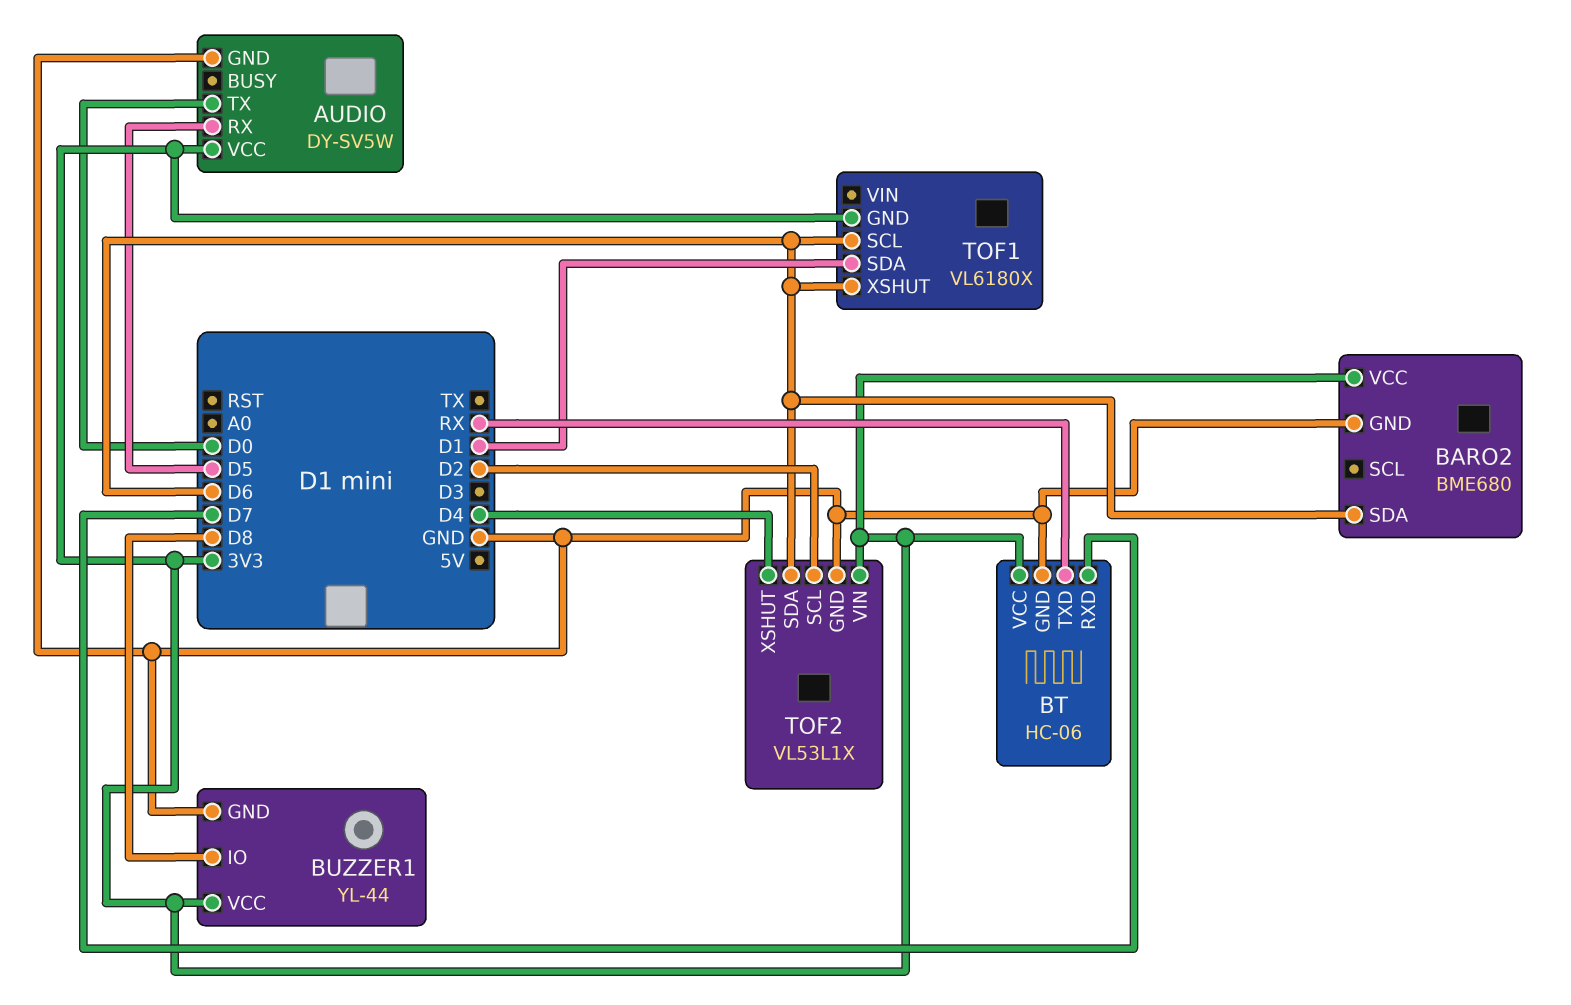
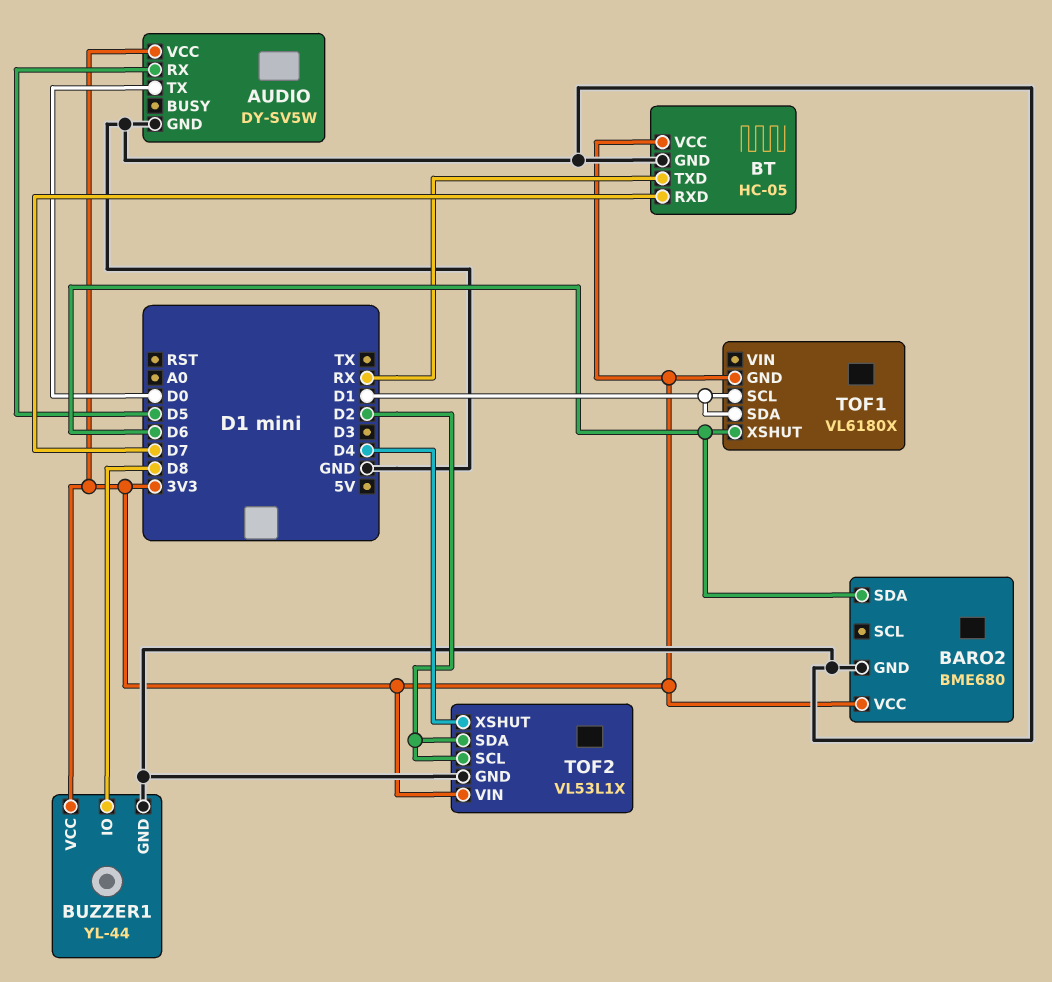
BT: HC-06 -> HC-05
TOF1 pin SCL: D6 -> D1
TOF2 pin SDA: D6 -> D2

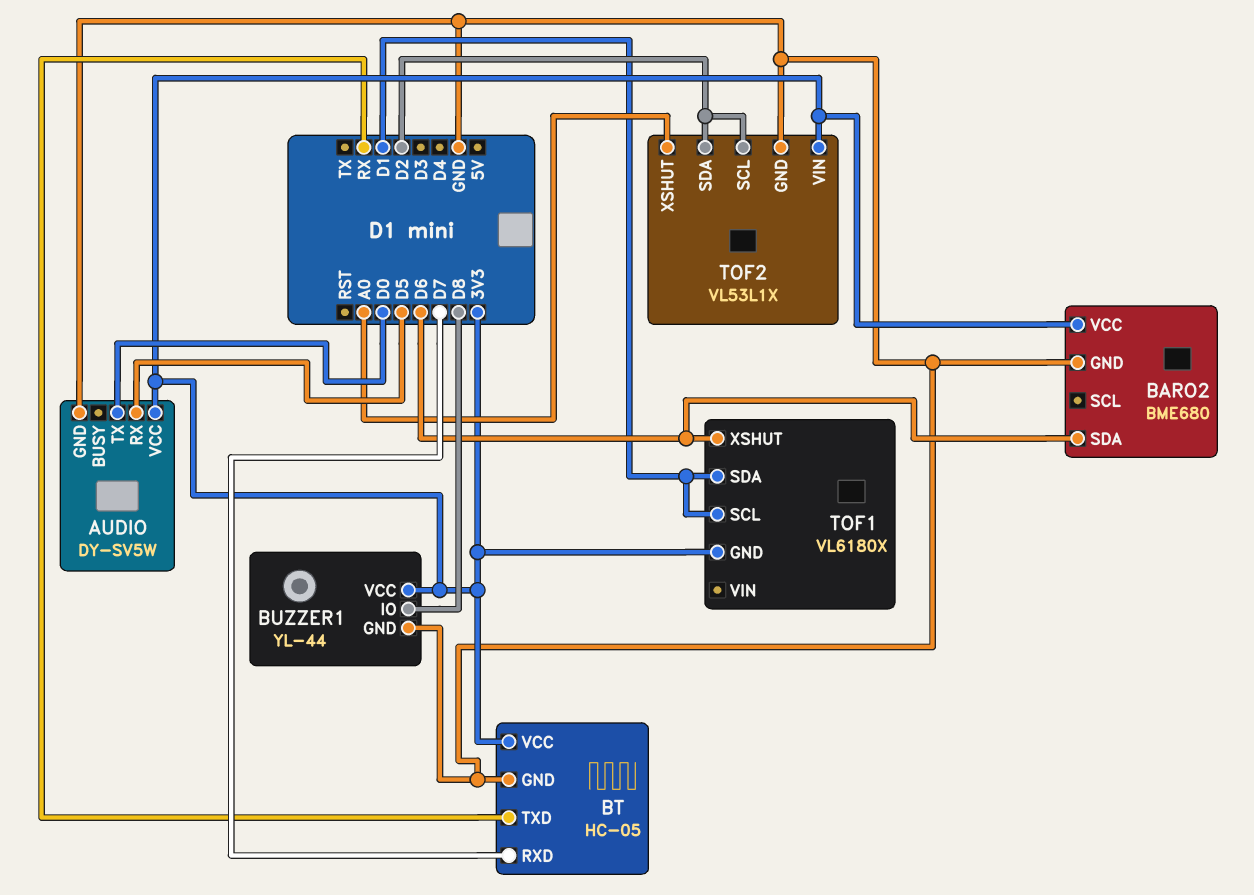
TOF2 pin XSHUT: D4 -> A0

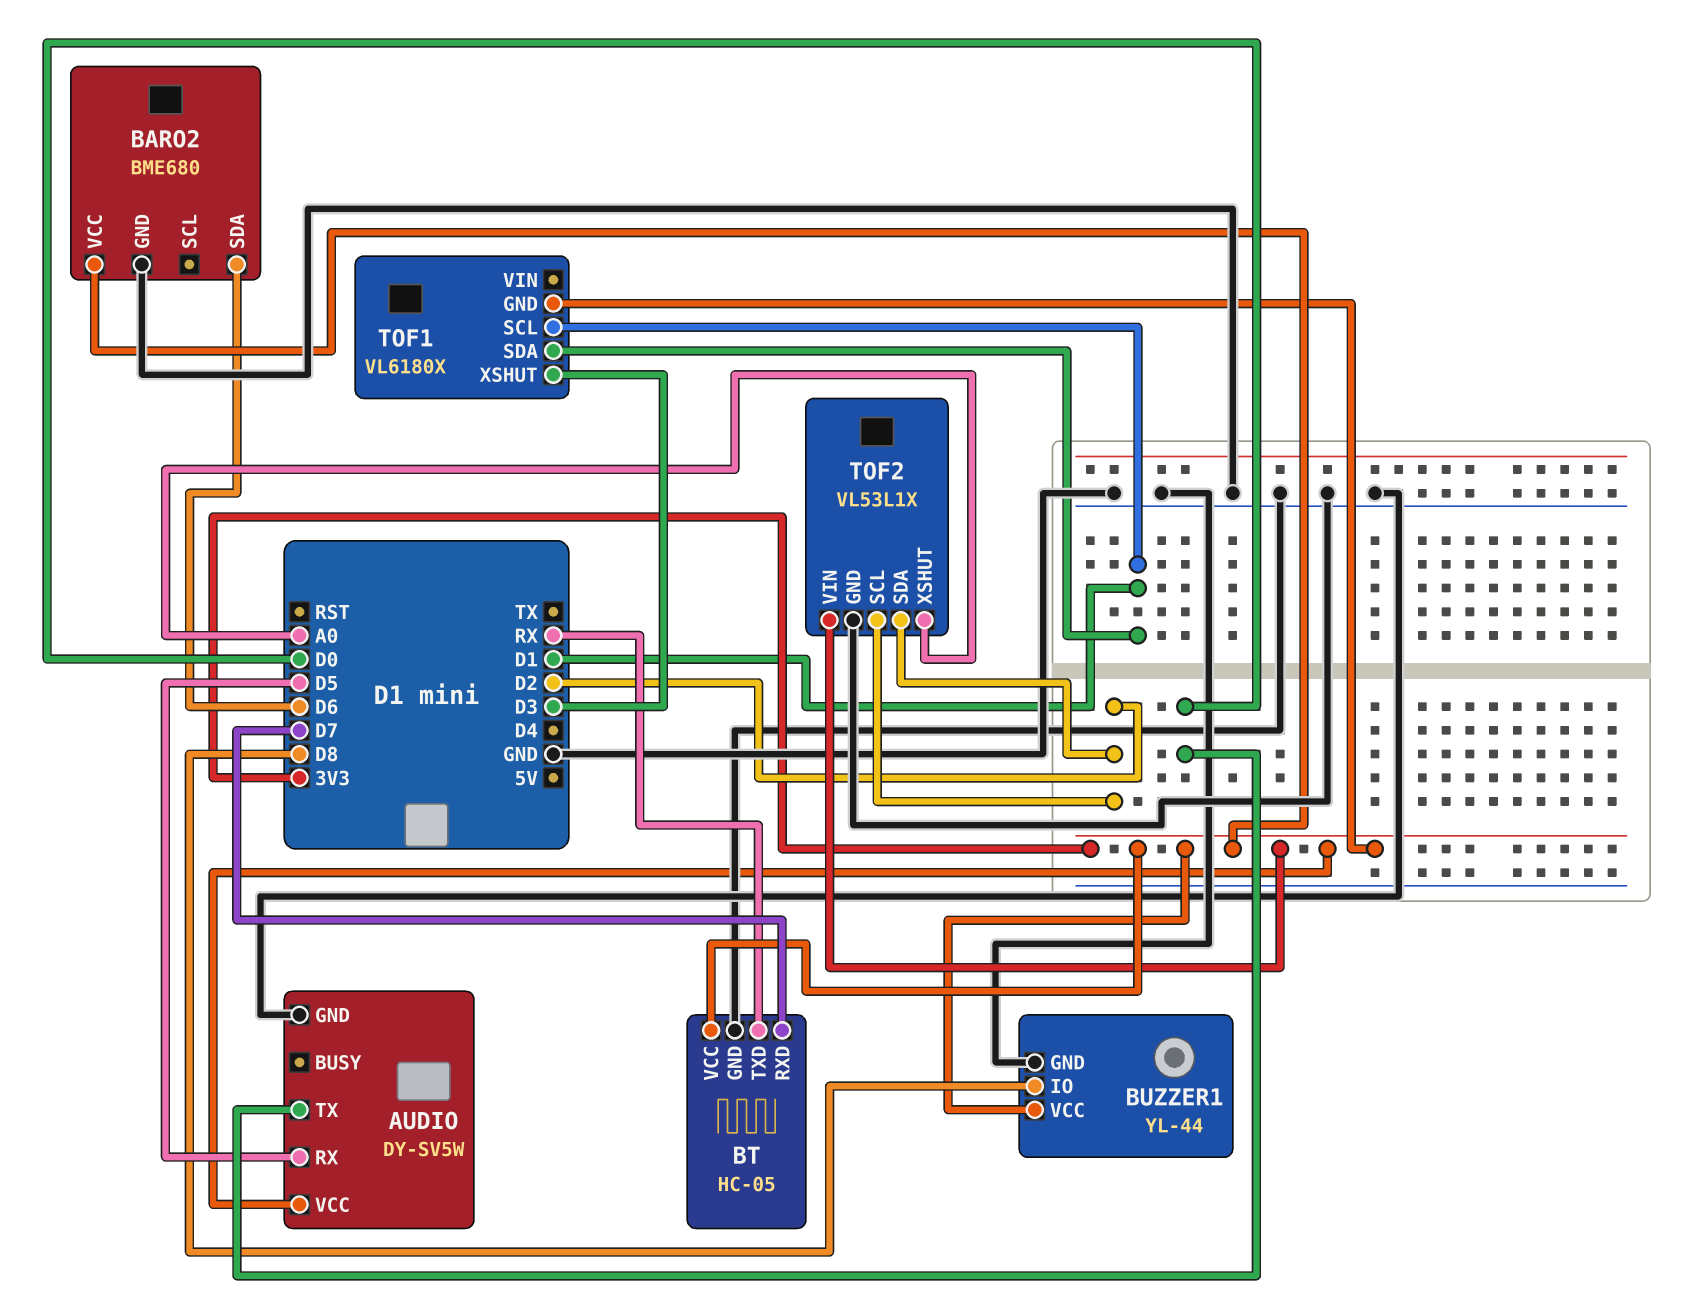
TOF1 pin XSHUT: D6 -> D3

